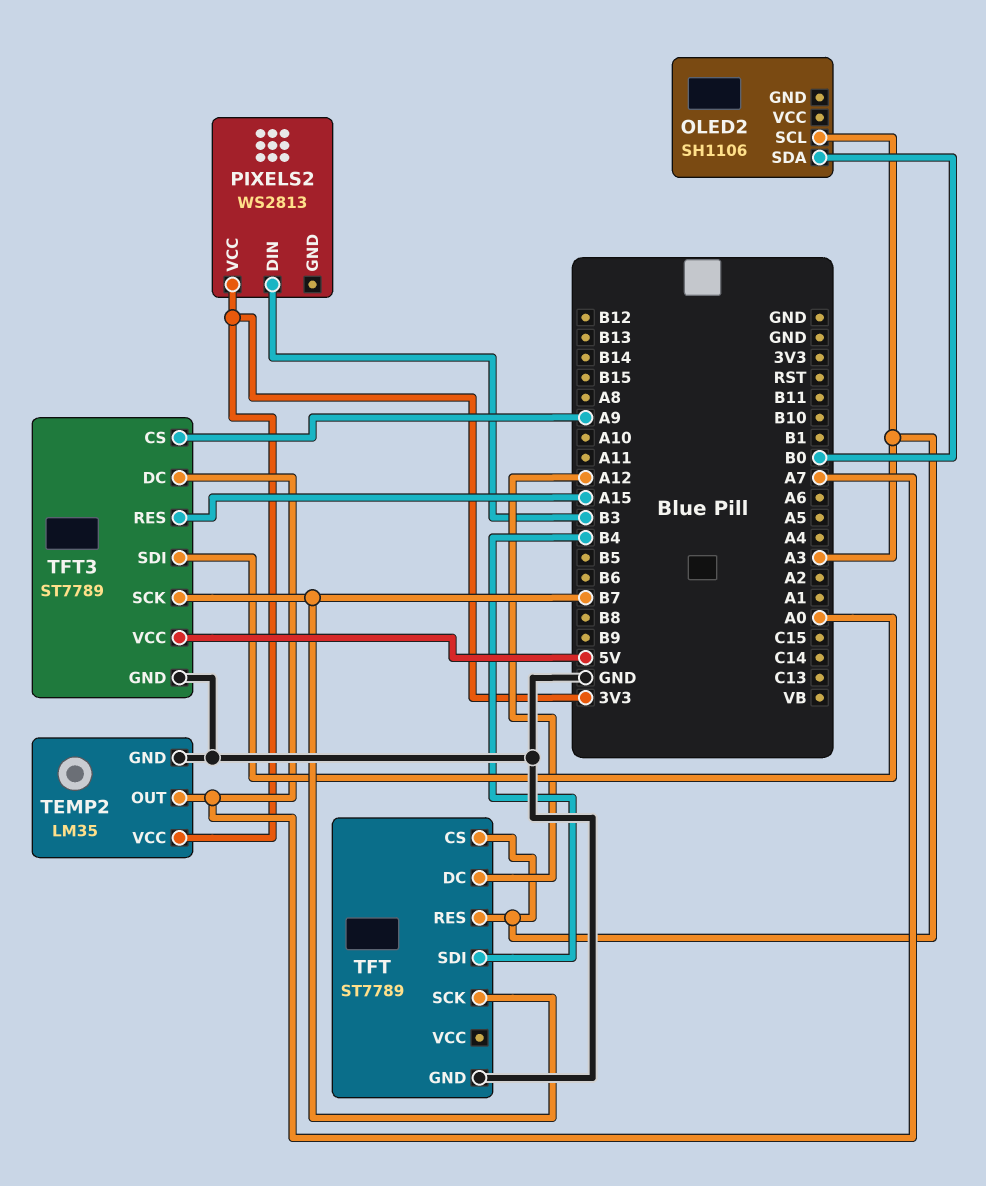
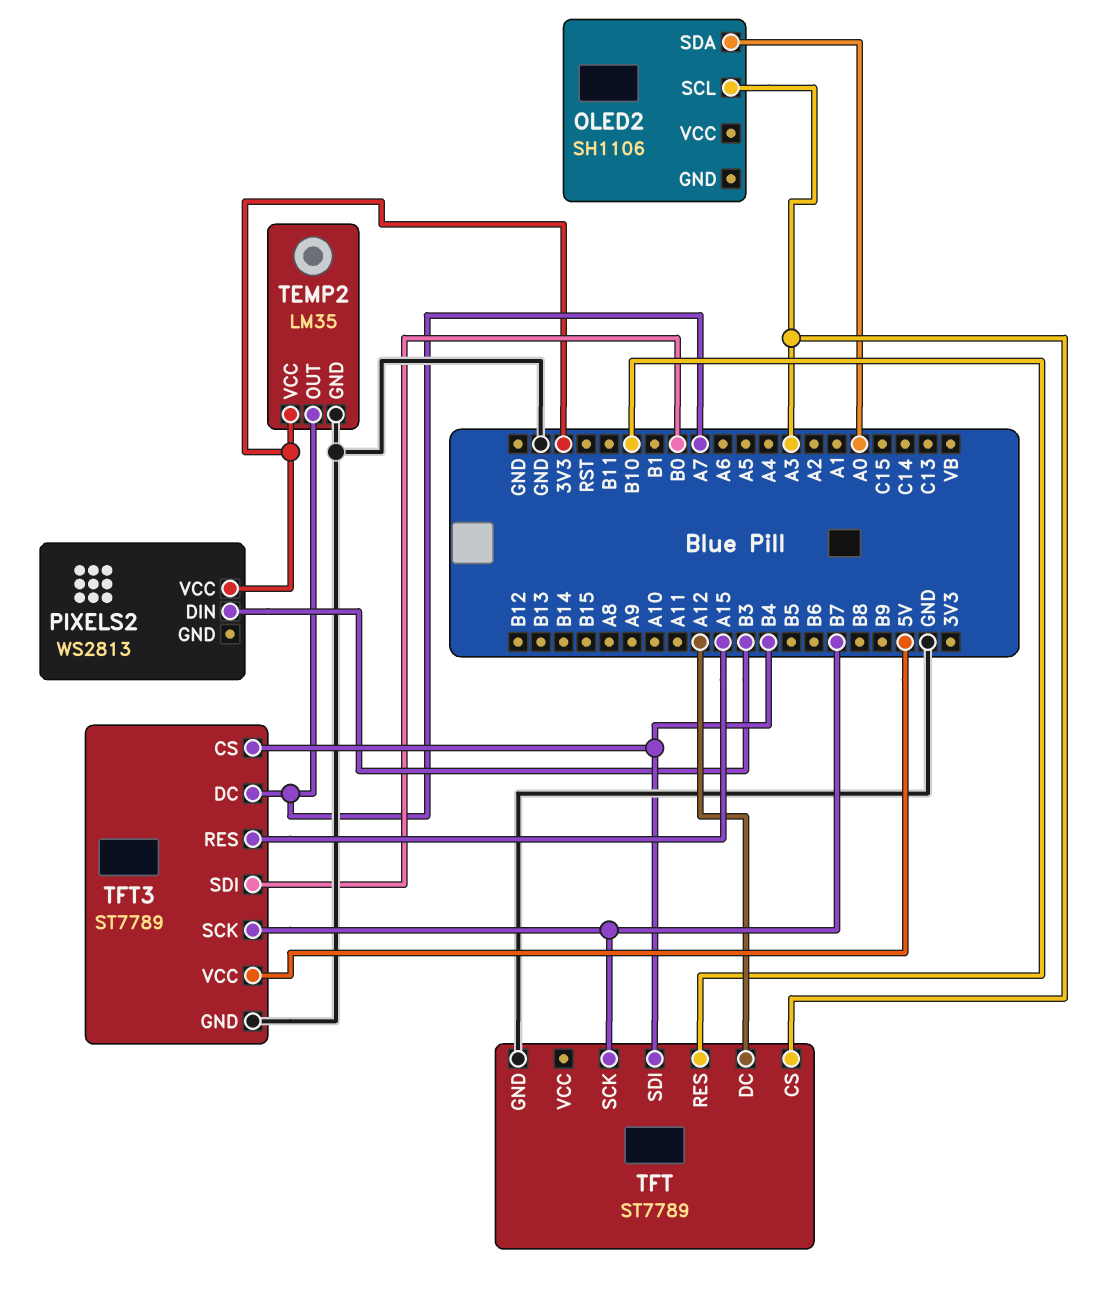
OLED2 pin SDA: B0 -> A0
TFT pin RES: A3 -> B10
TFT3 pin CS: A9 -> B4
TFT3 pin SDI: A0 -> B0

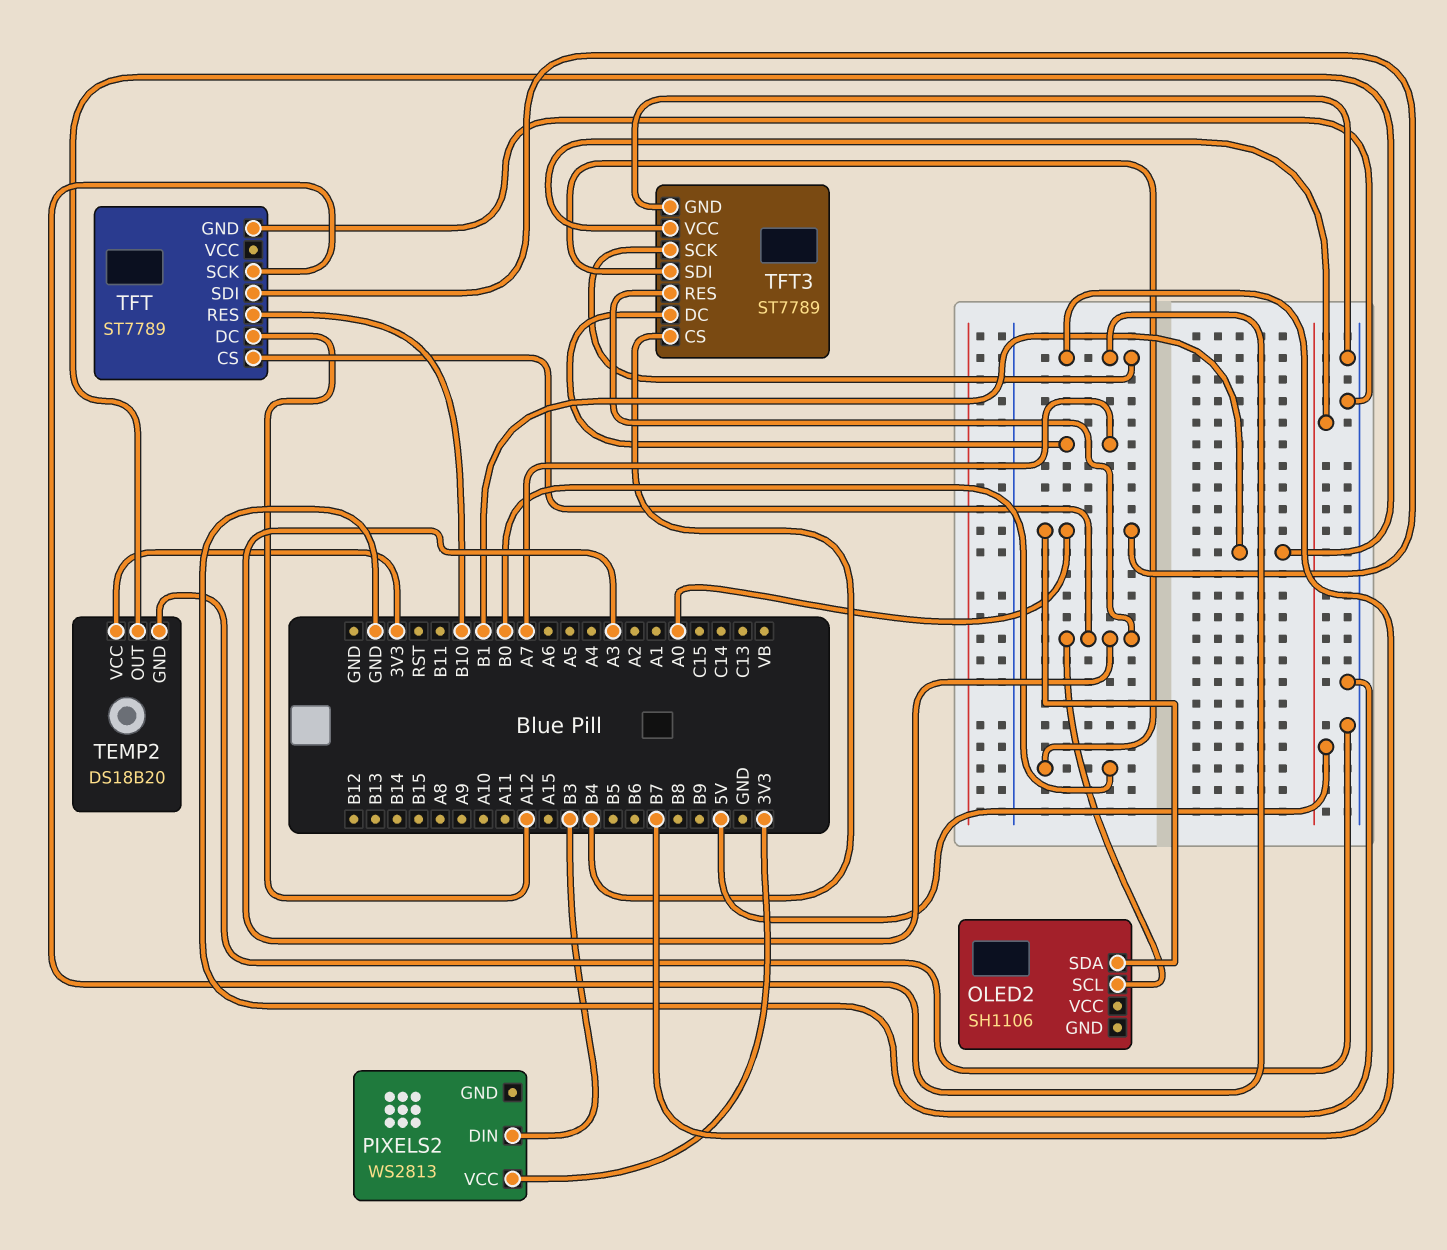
TEMP2: LM35 -> DS18B20
TEMP2 pin OUT: A7 -> B1
TFT pin SDI: B4 -> A0
TFT3 pin RES: A15 -> A3

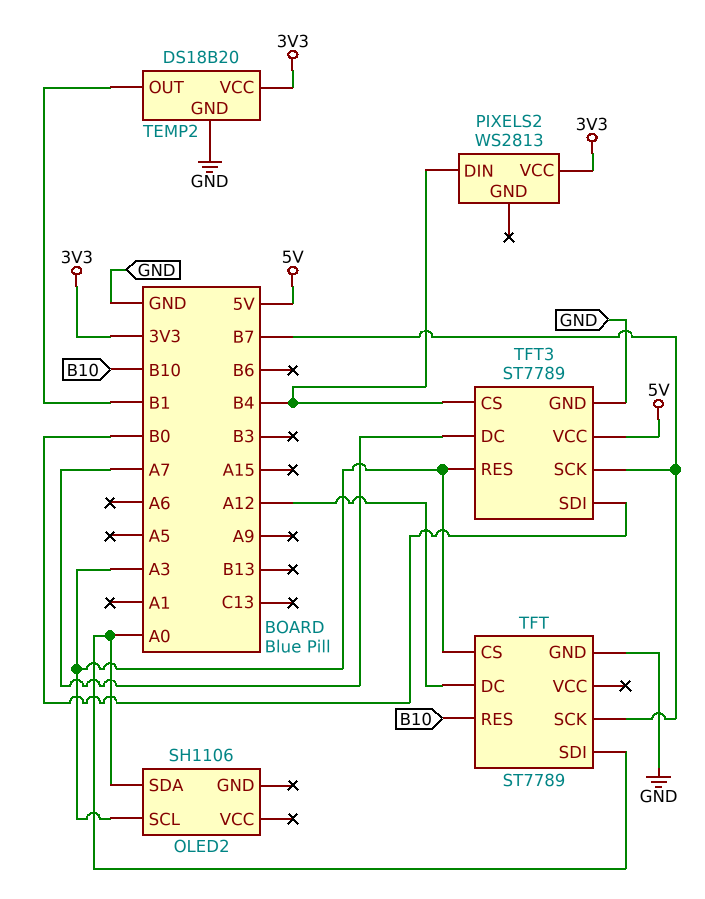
PIXELS2 pin DIN: B3 -> B4

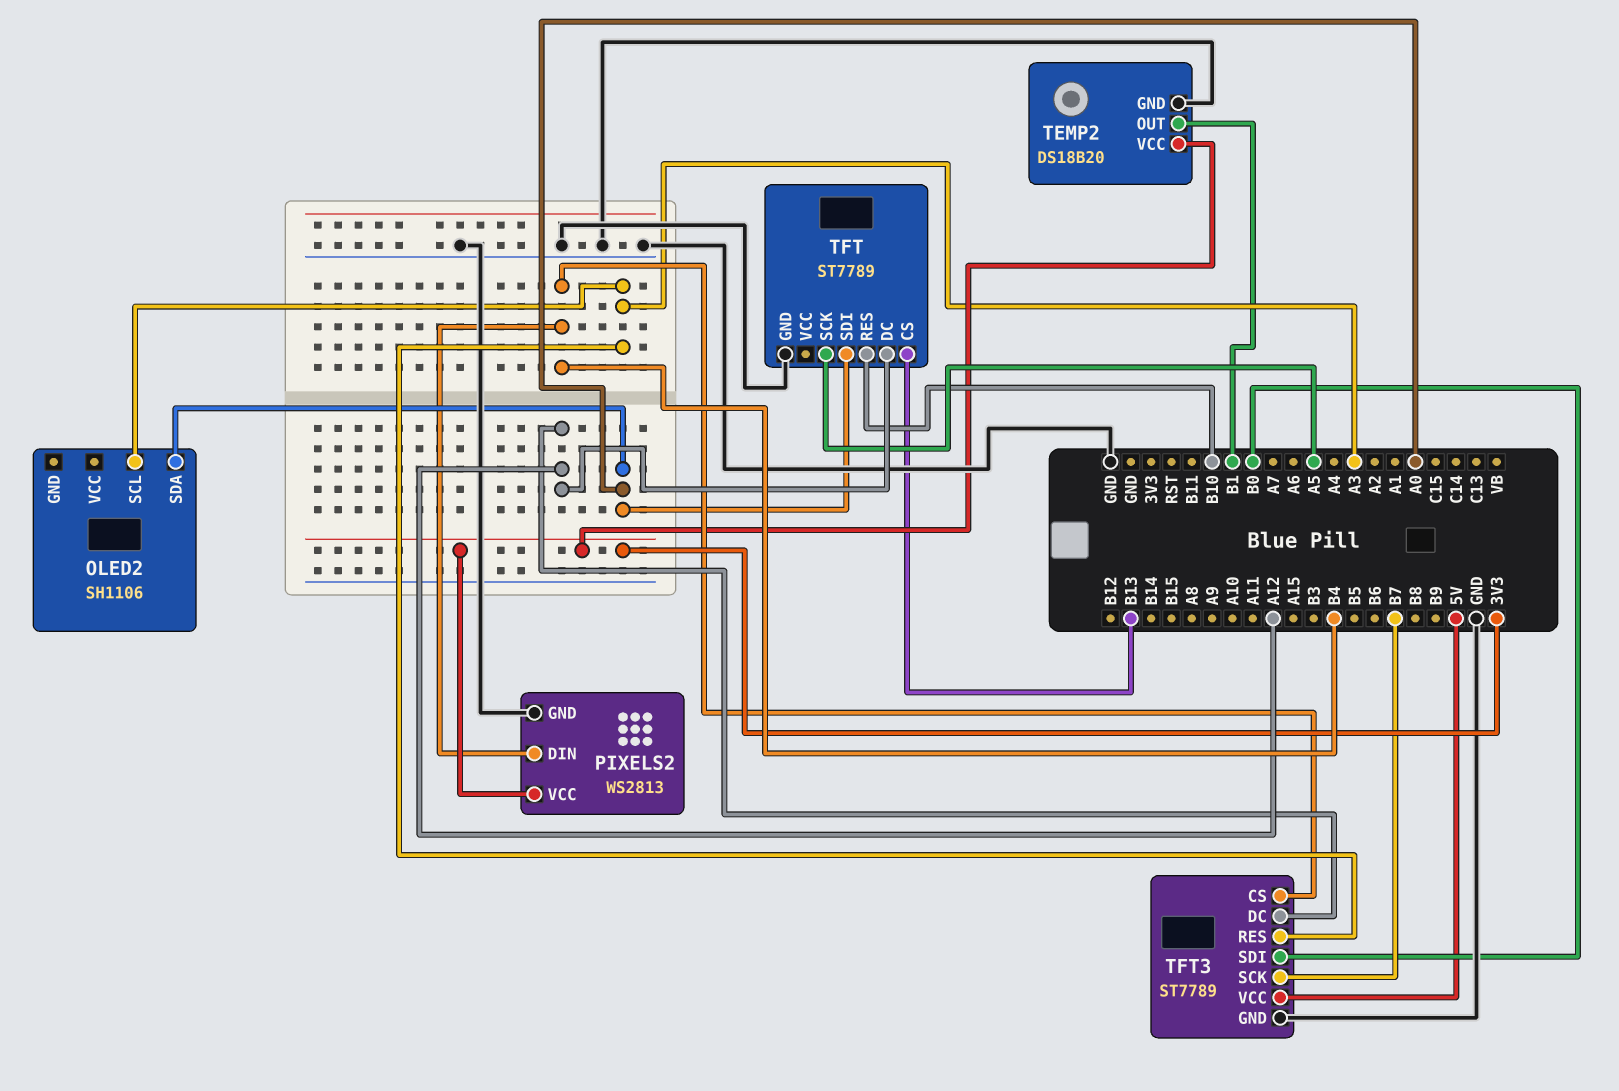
PIXELS2 pin GND: none -> GND
TFT pin CS: A3 -> B13
TFT pin SCK: B7 -> A5
TFT3 pin DC: A7 -> A12

